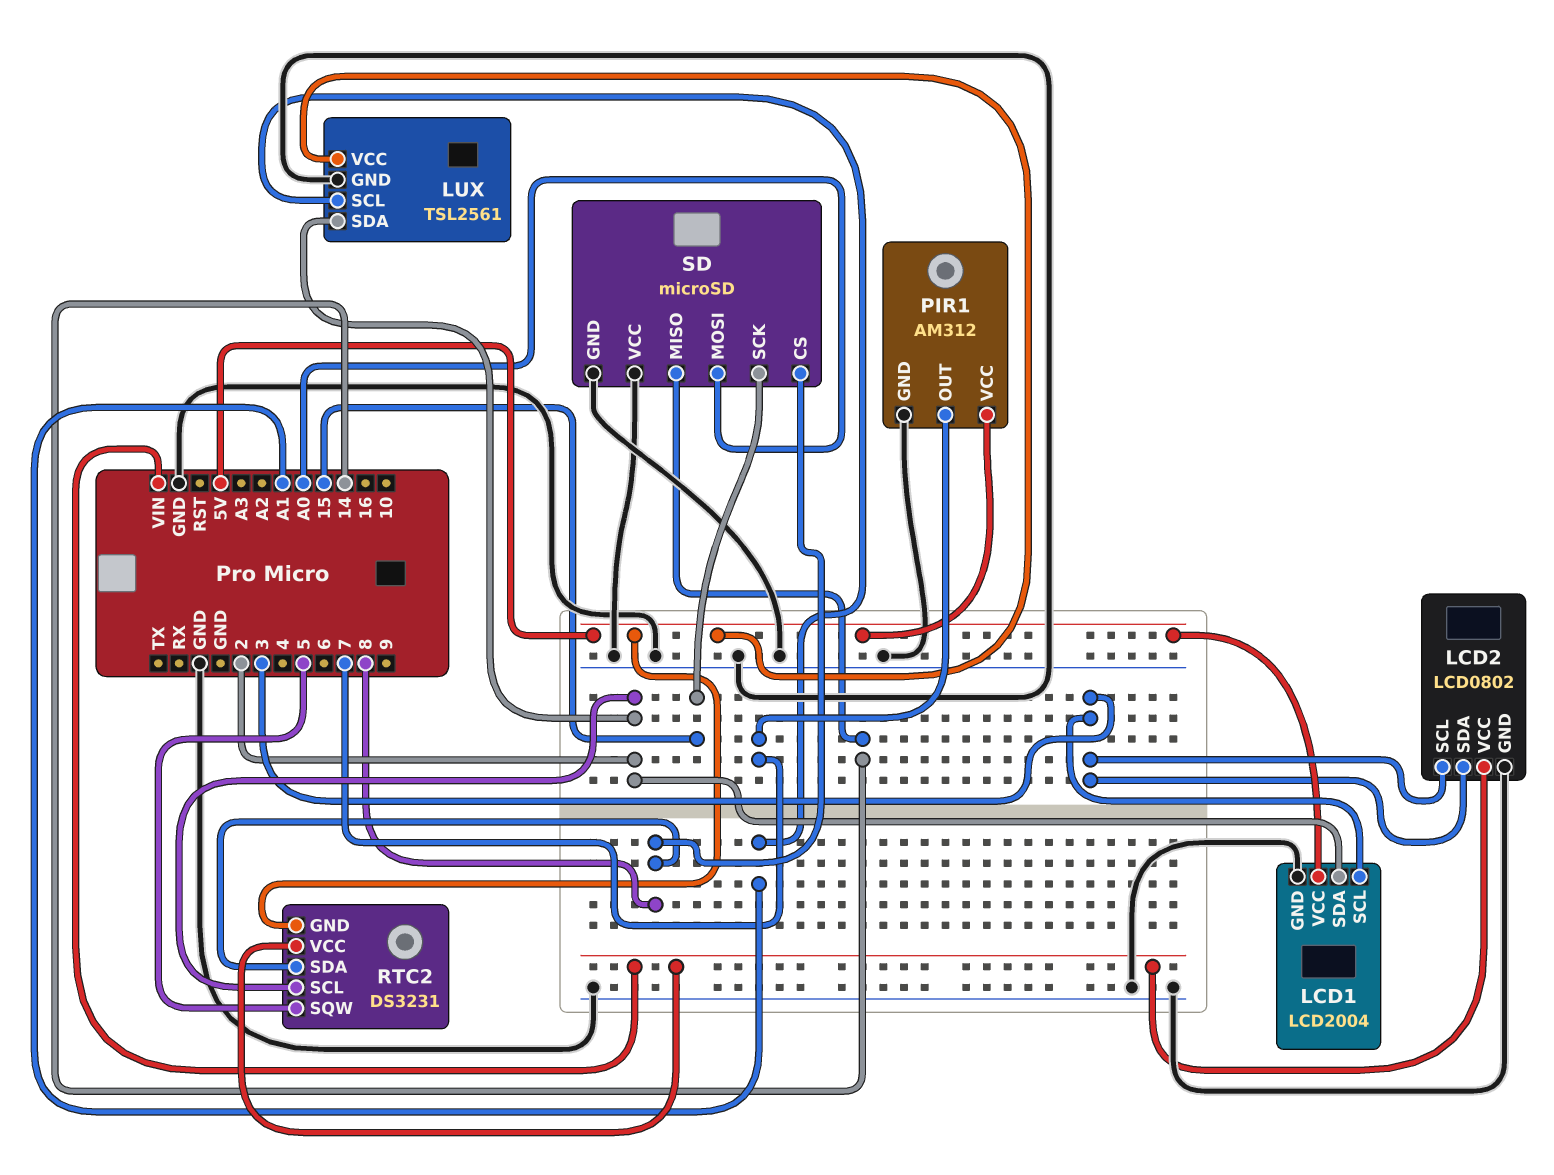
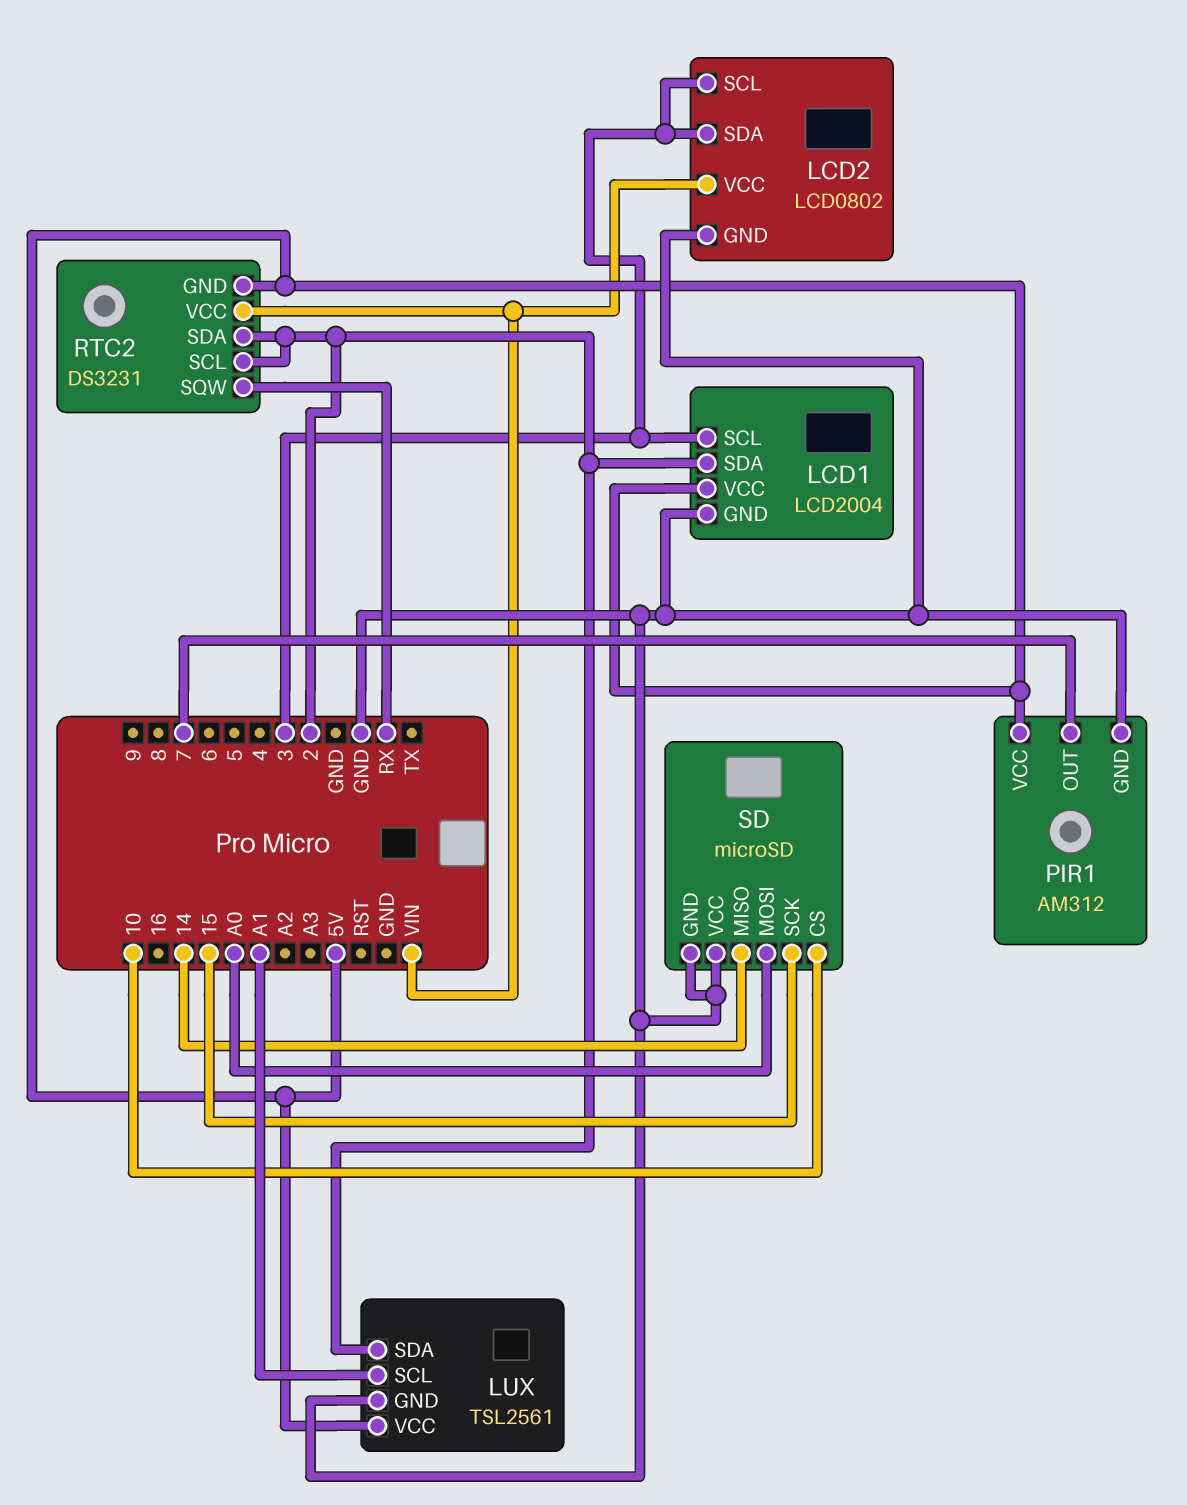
RTC2 pin SDA: 8 -> 2
RTC2 pin SQW: 5 -> RX
SD pin CS: 8 -> 10

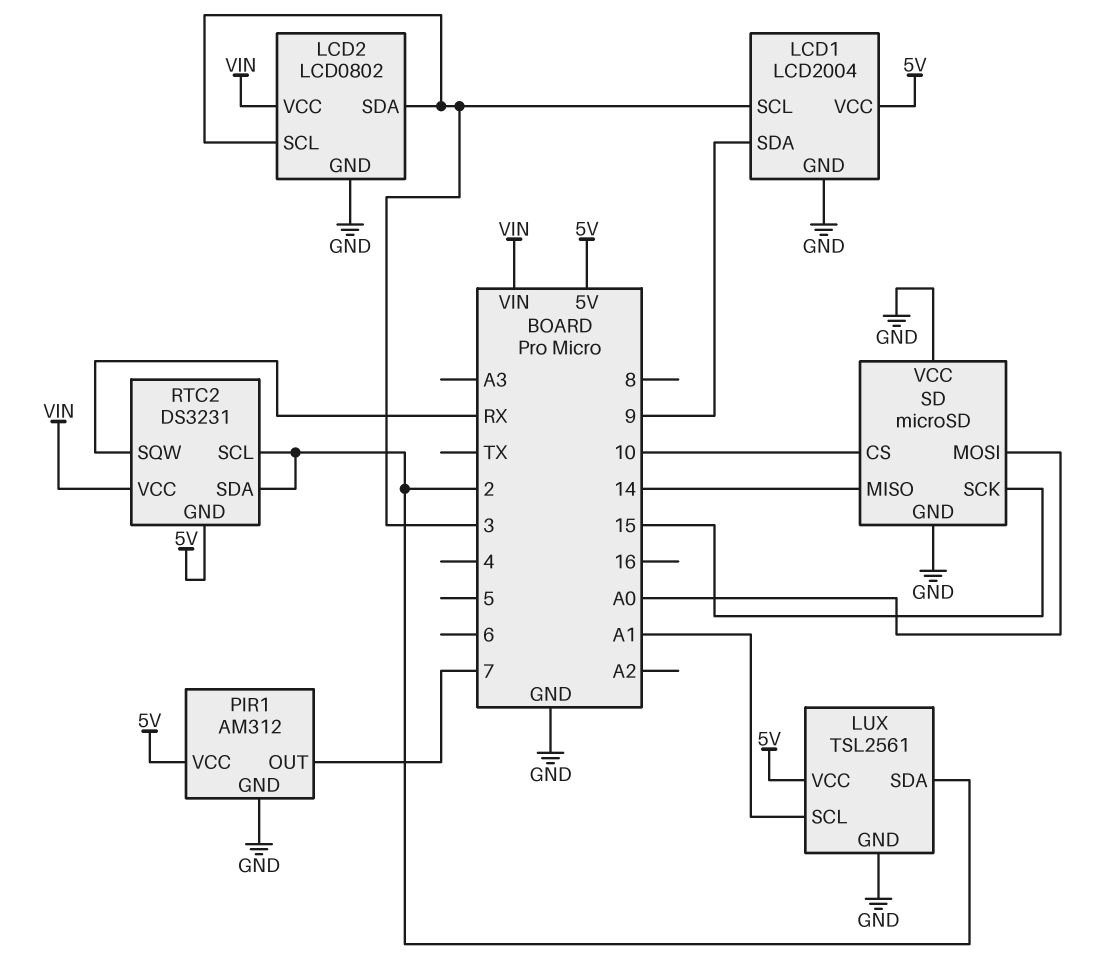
LCD1 pin SDA: 2 -> 9

